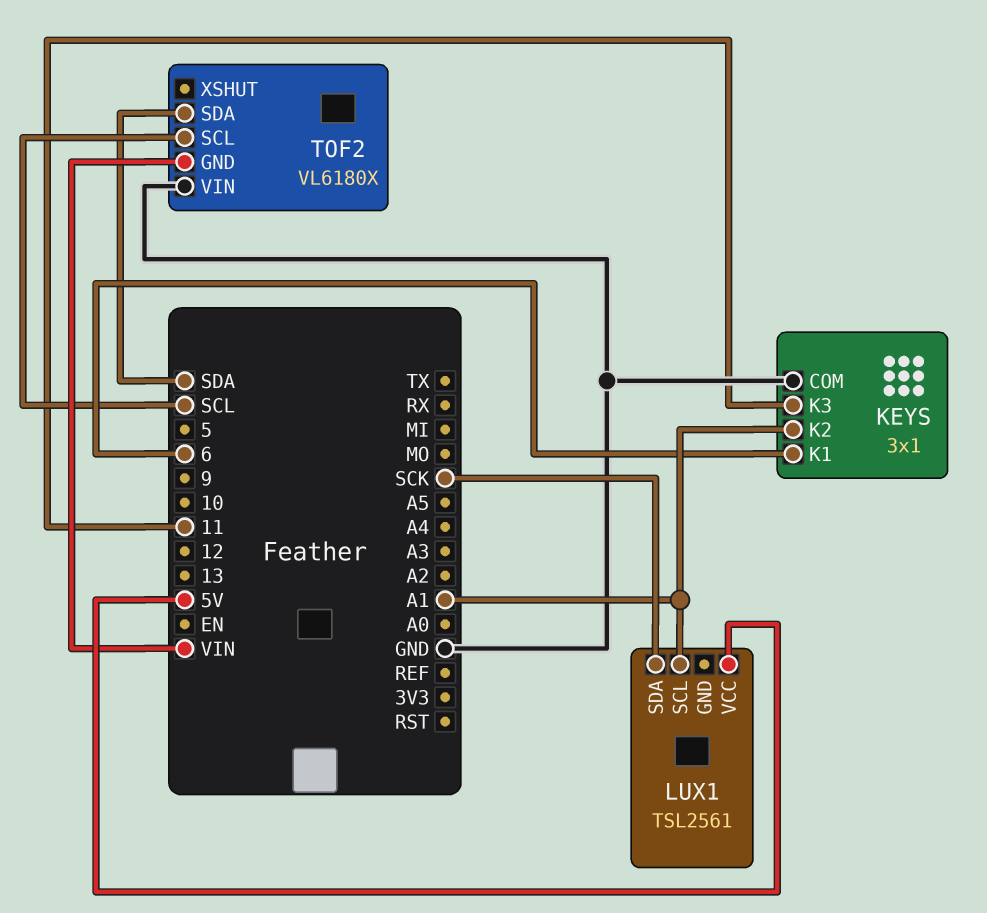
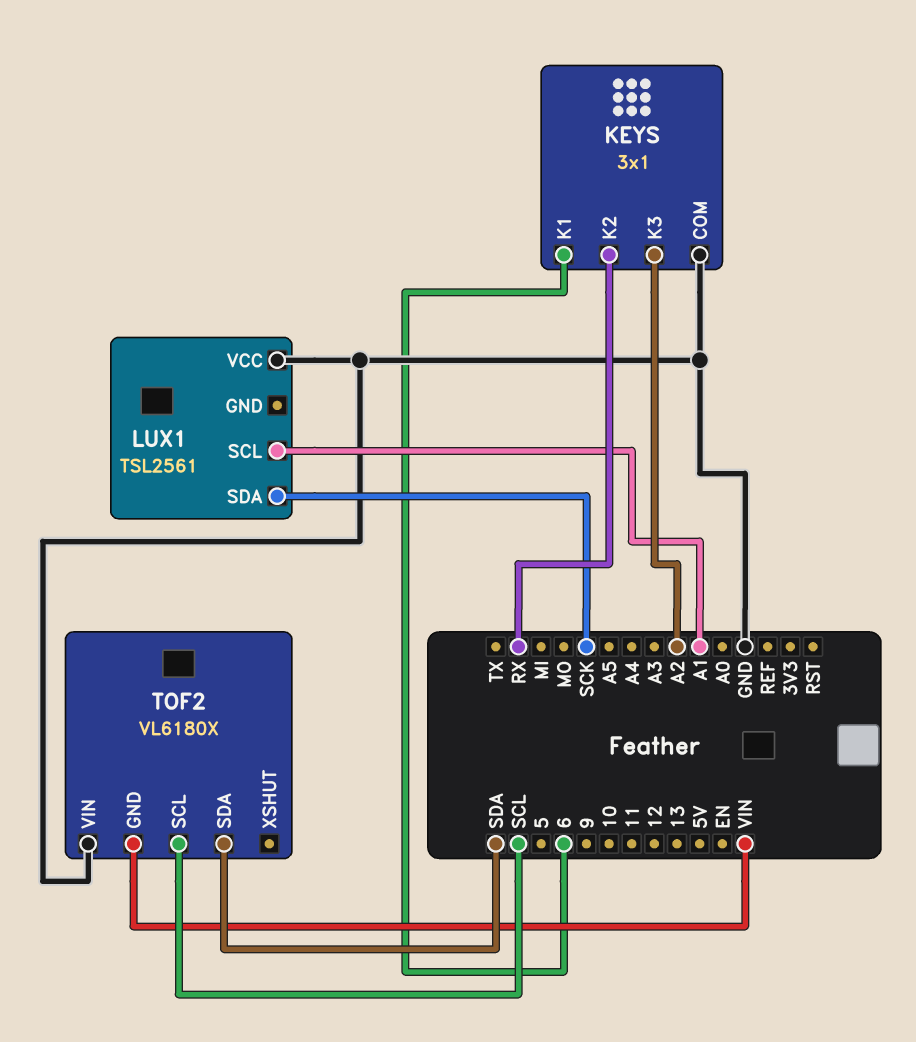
KEYS pin K2: A1 -> RX
KEYS pin K3: 11 -> A2
LUX1 pin VCC: 5V -> GND

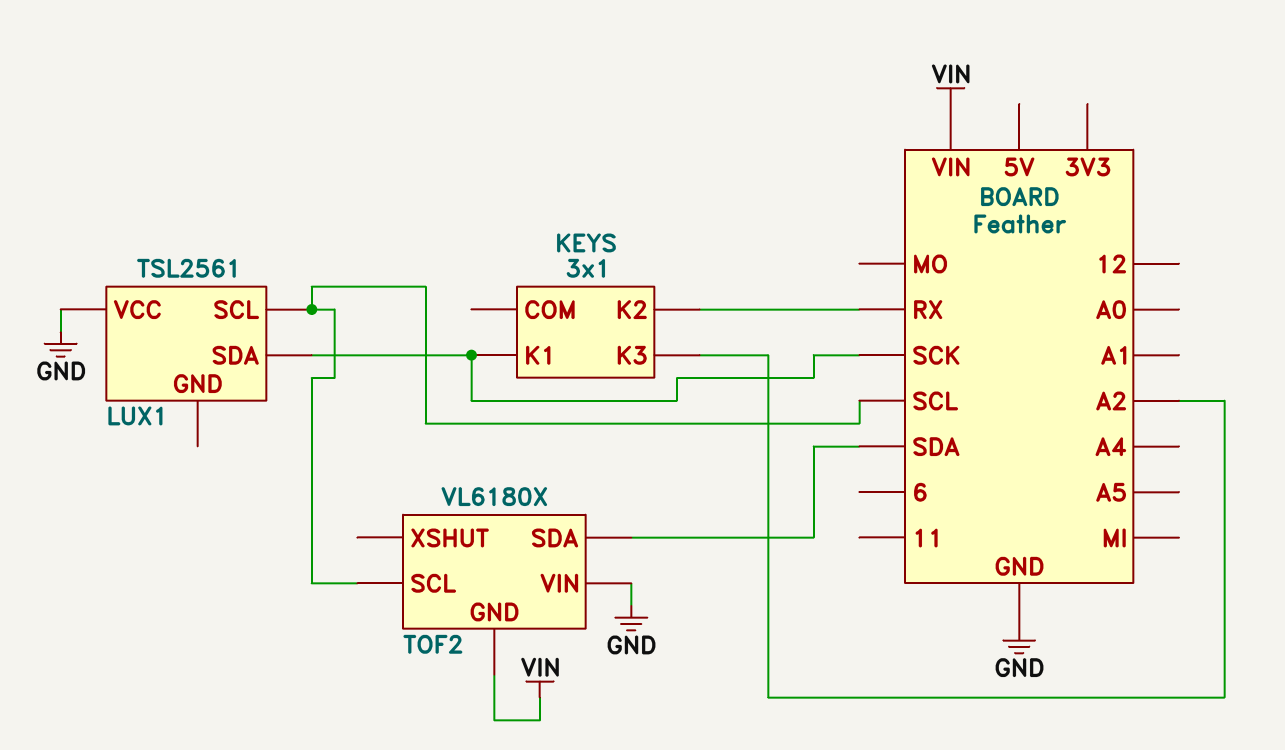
KEYS pin COM: GND -> none
KEYS pin K1: 6 -> SCK
LUX1 pin SCL: A1 -> SCL

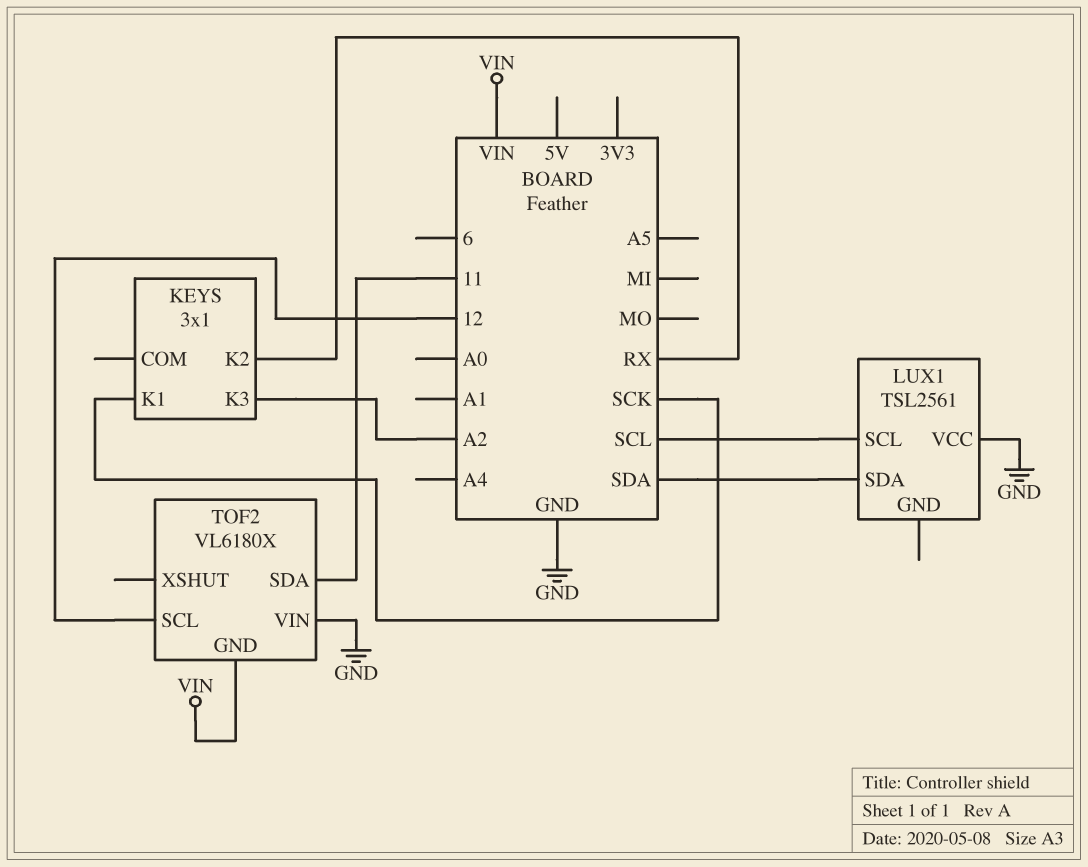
LUX1 pin SDA: SCK -> SDA
TOF2 pin SCL: SCL -> 12
TOF2 pin SDA: SDA -> 11

